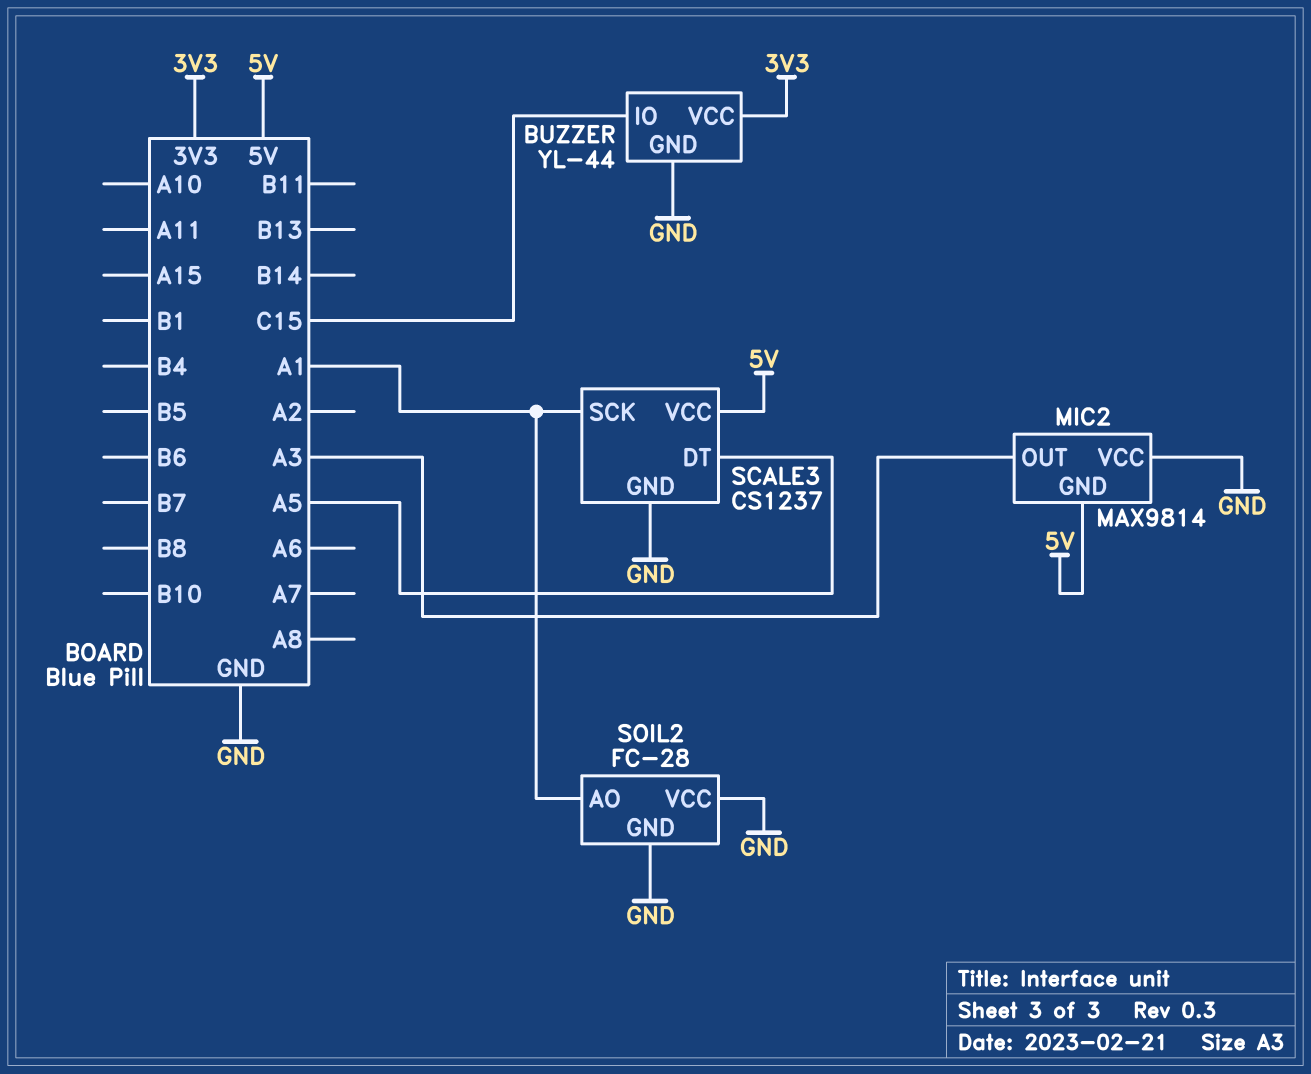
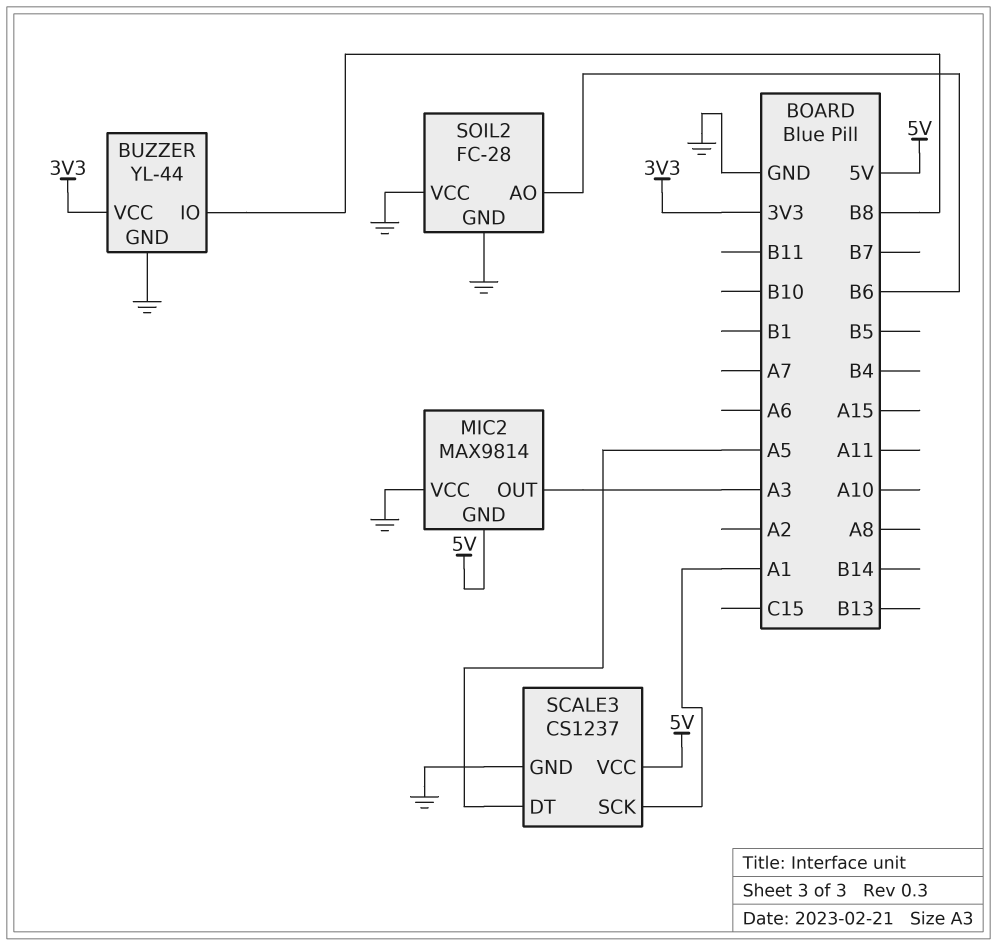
BUZZER pin IO: C15 -> B8
SOIL2 pin AO: A1 -> B6

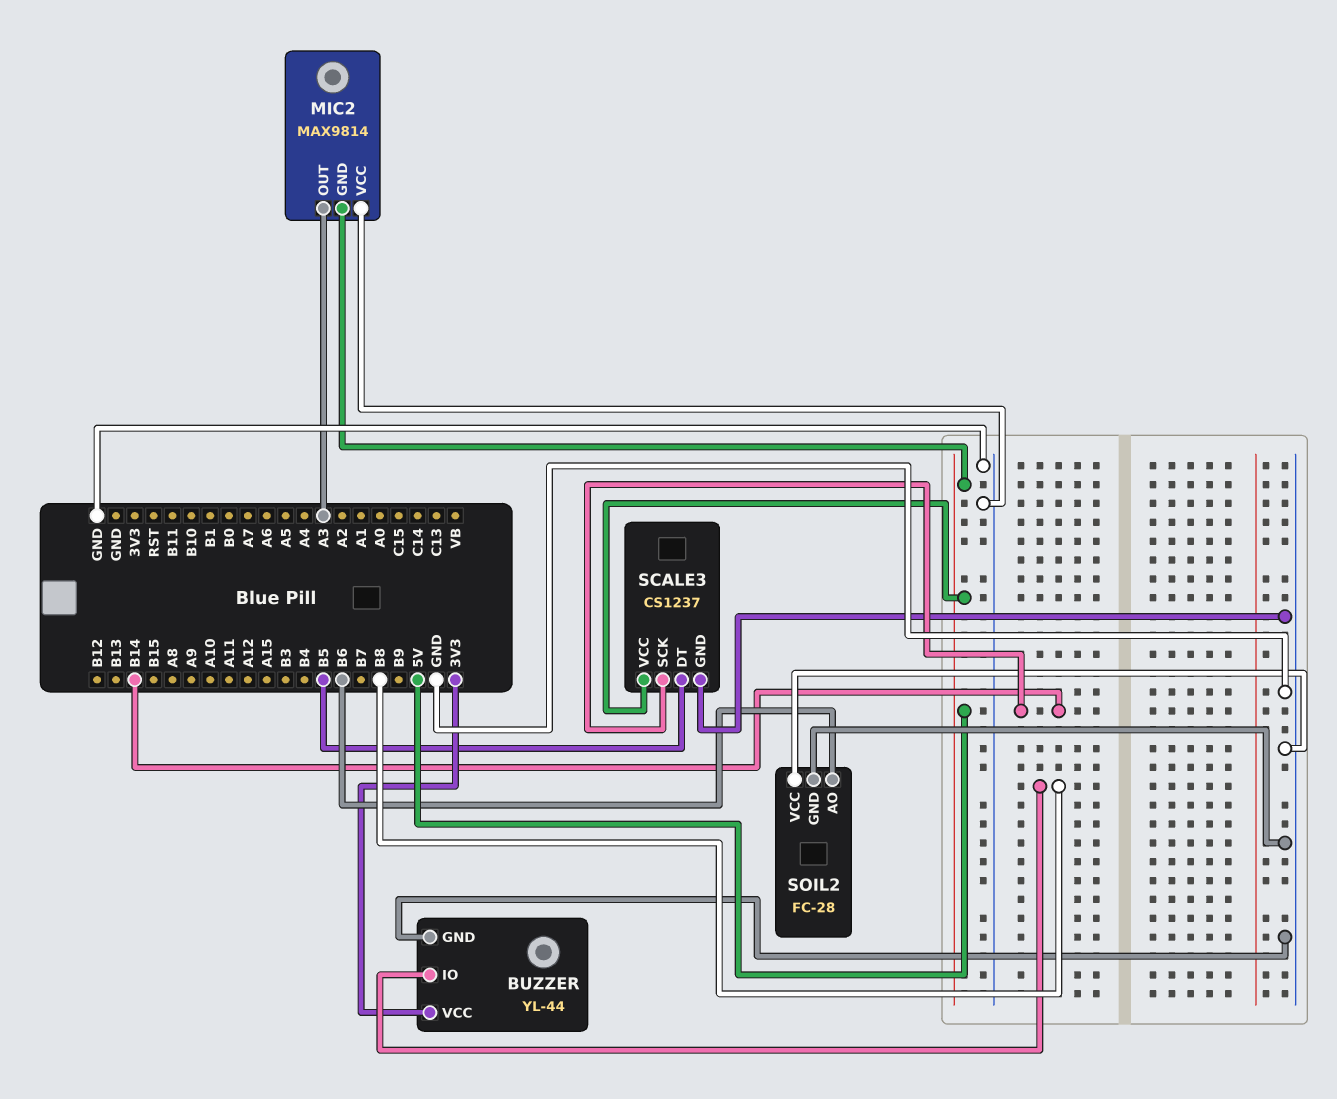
SCALE3 pin DT: A5 -> B5
SCALE3 pin SCK: A1 -> B14

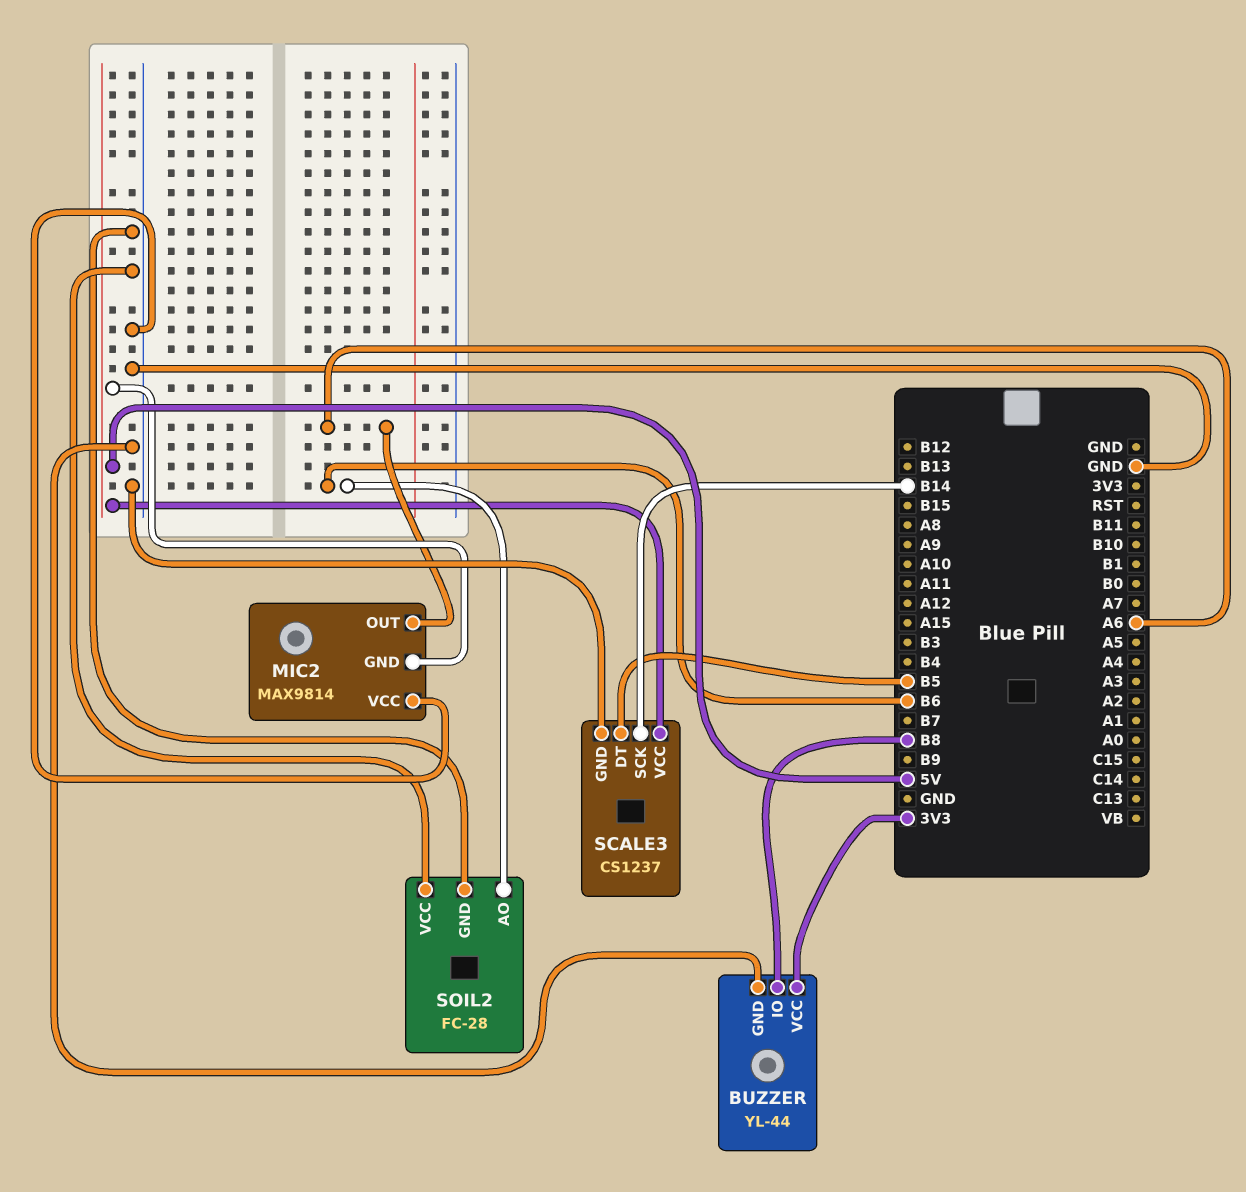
MIC2 pin OUT: A3 -> A6

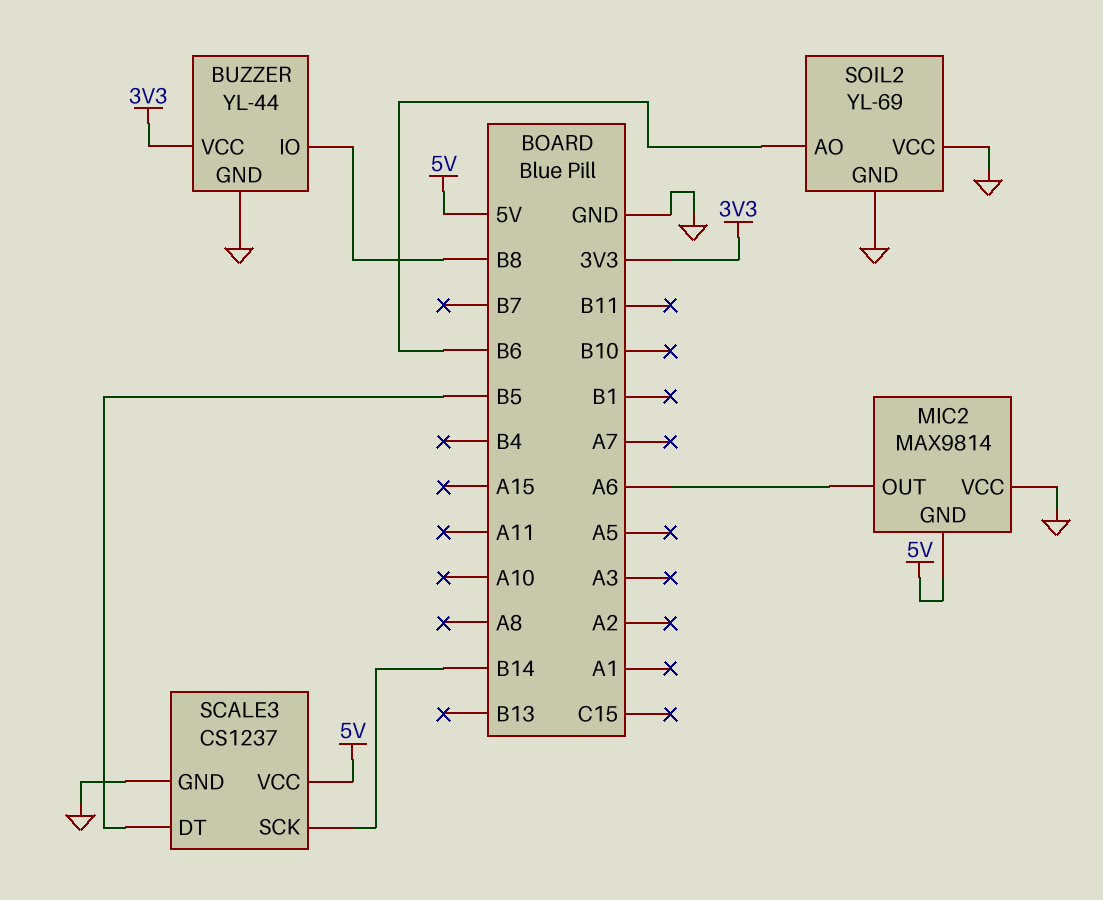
SOIL2: FC-28 -> YL-69

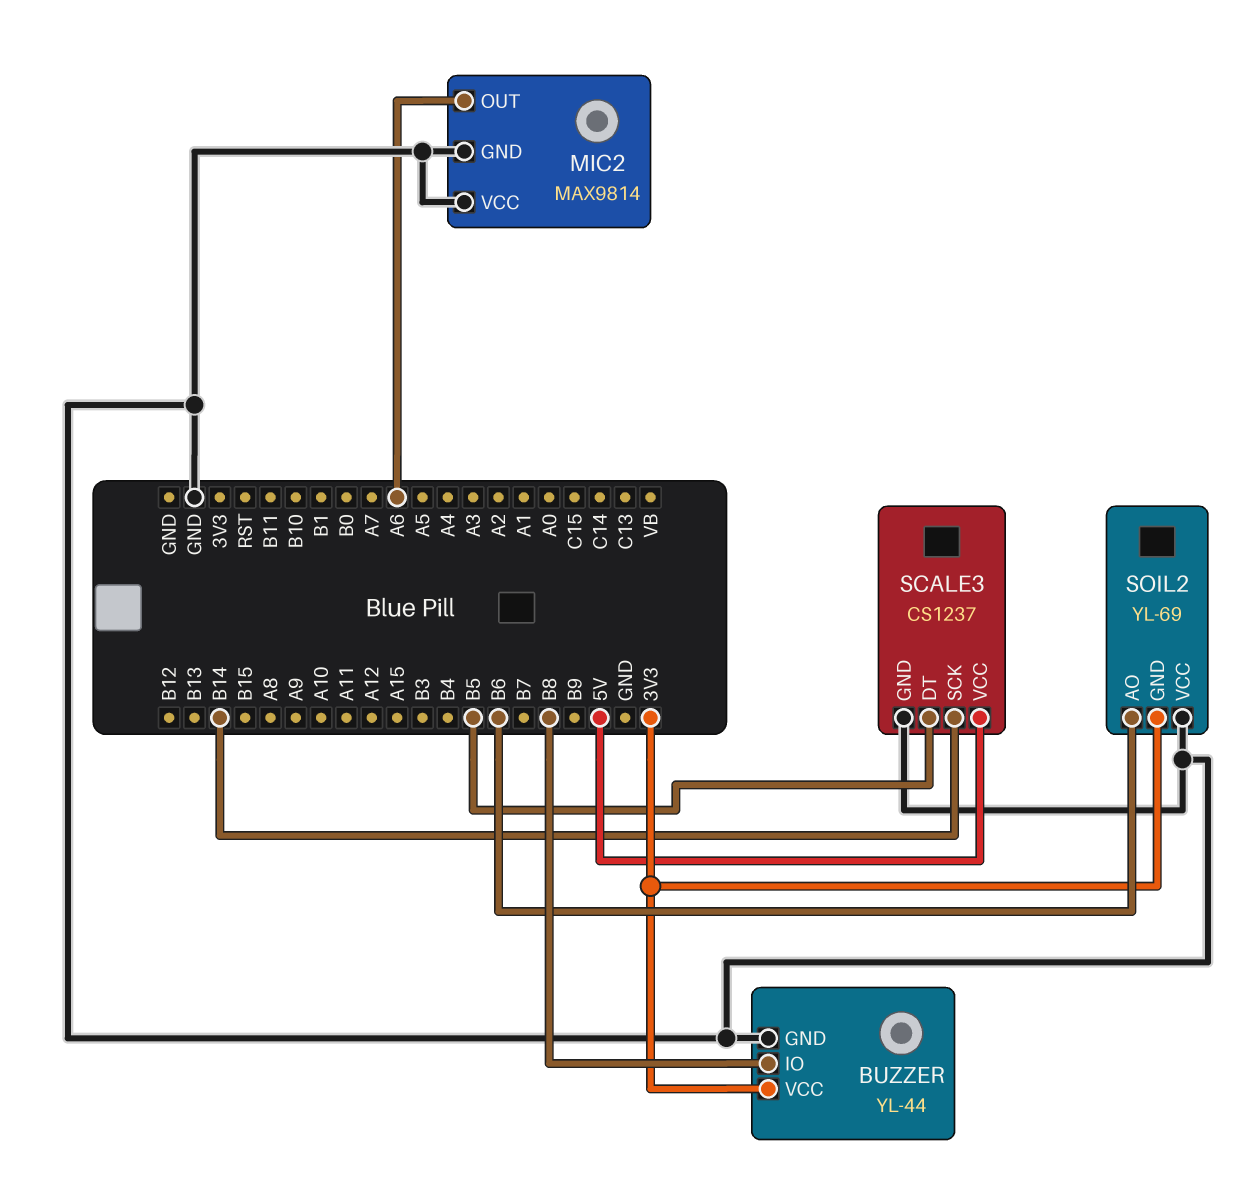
MIC2 pin GND: 5V -> GND
SOIL2 pin GND: GND -> 3V3

